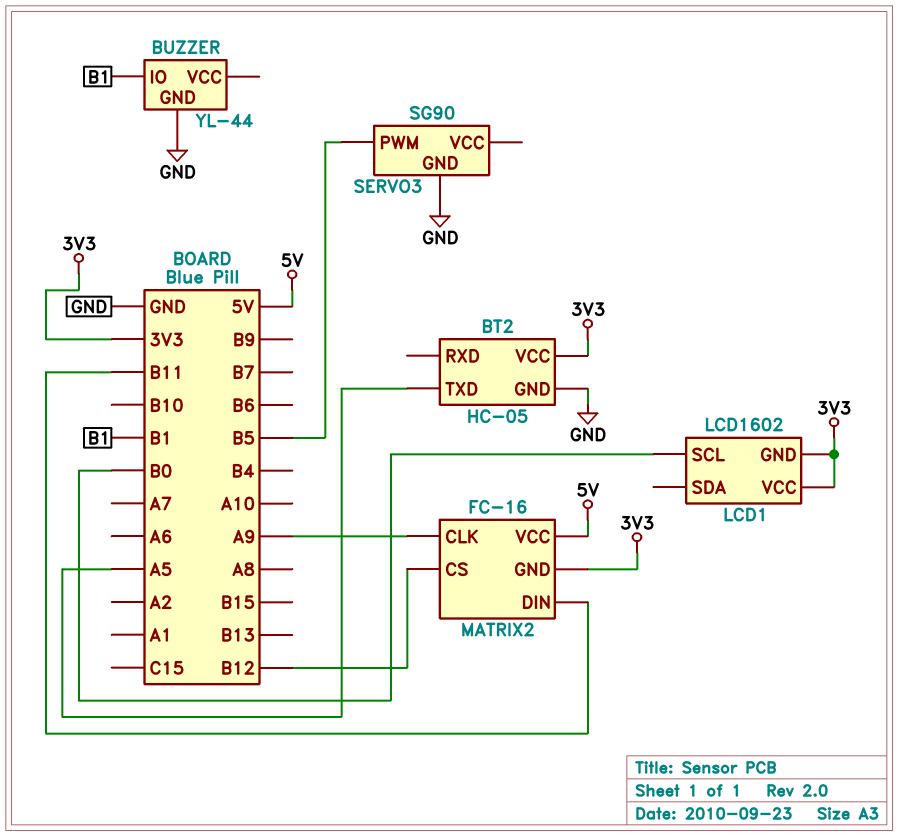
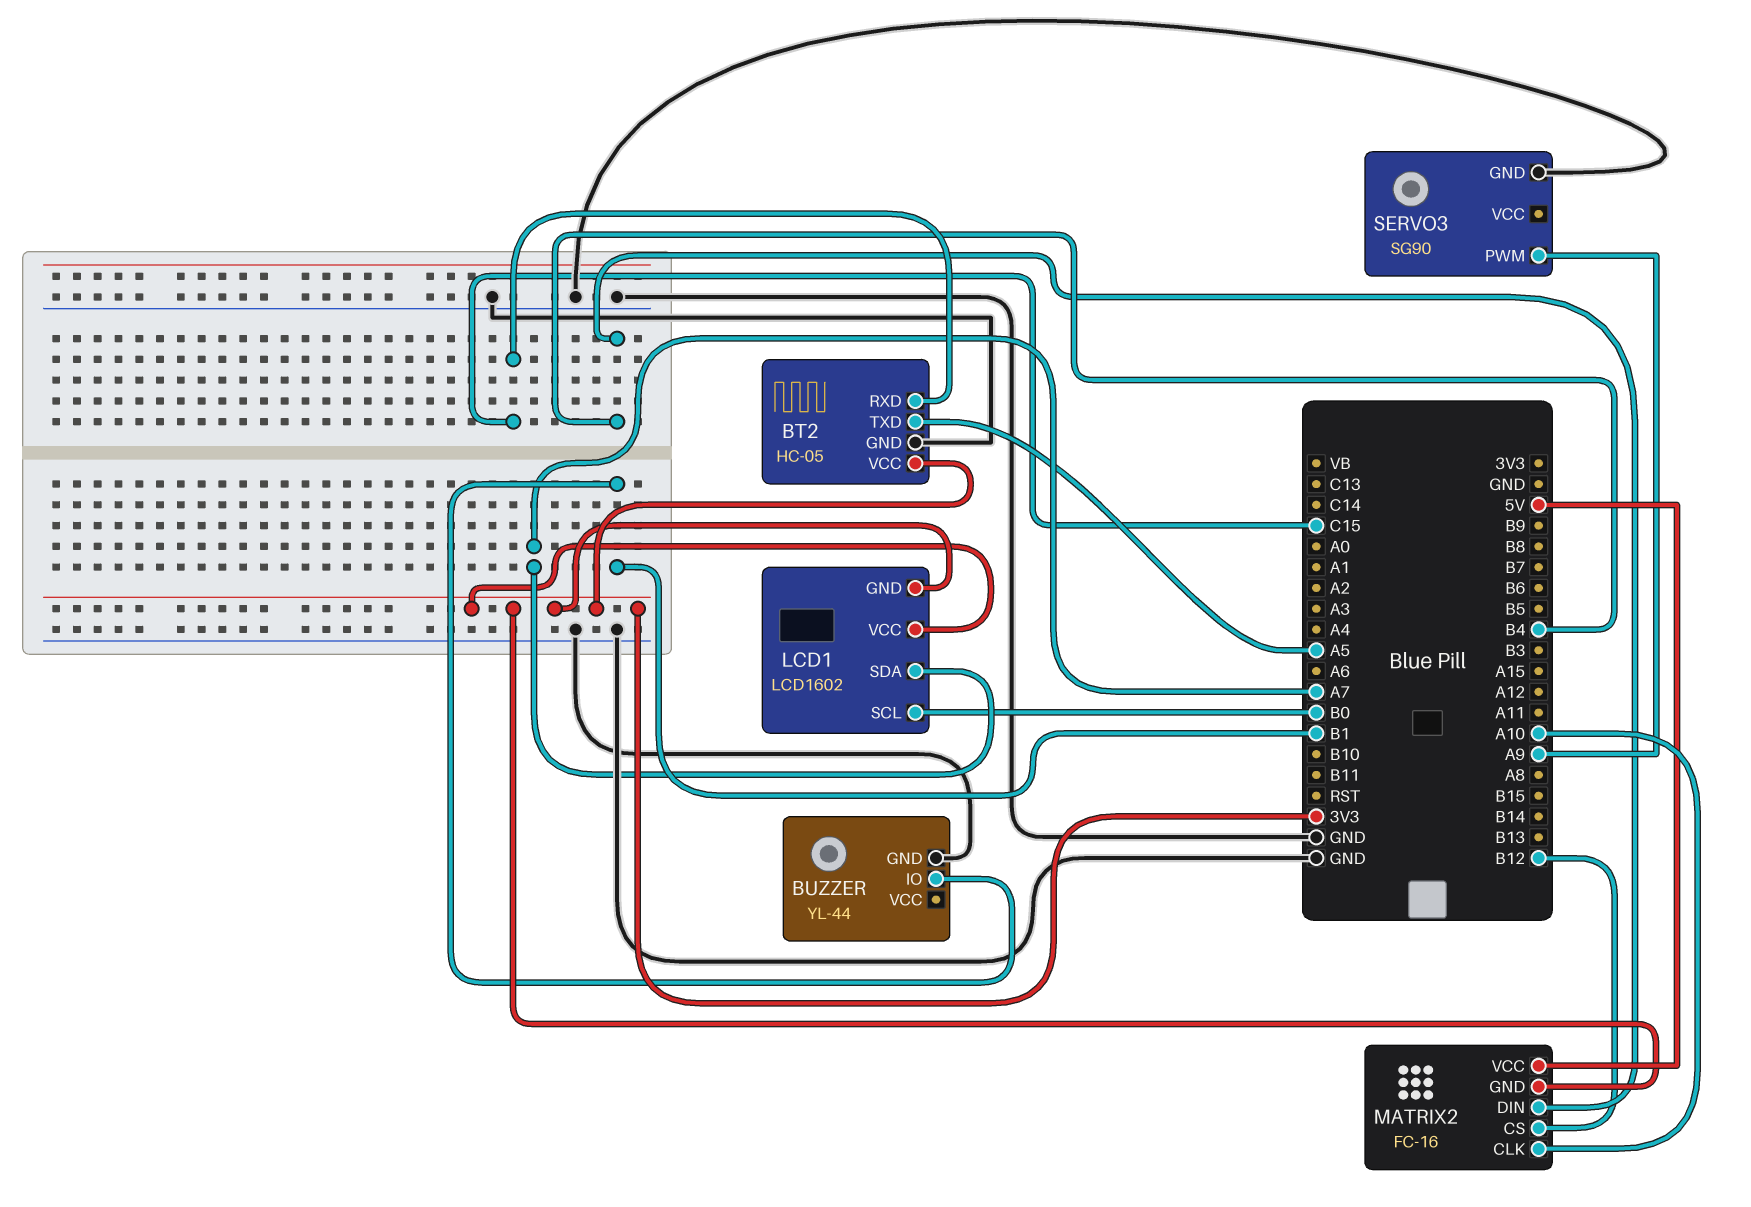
BT2 pin RXD: none -> C15
LCD1 pin SDA: none -> A7
MATRIX2 pin CLK: A9 -> A10
MATRIX2 pin DIN: B11 -> B4
SERVO3 pin PWM: B5 -> A9

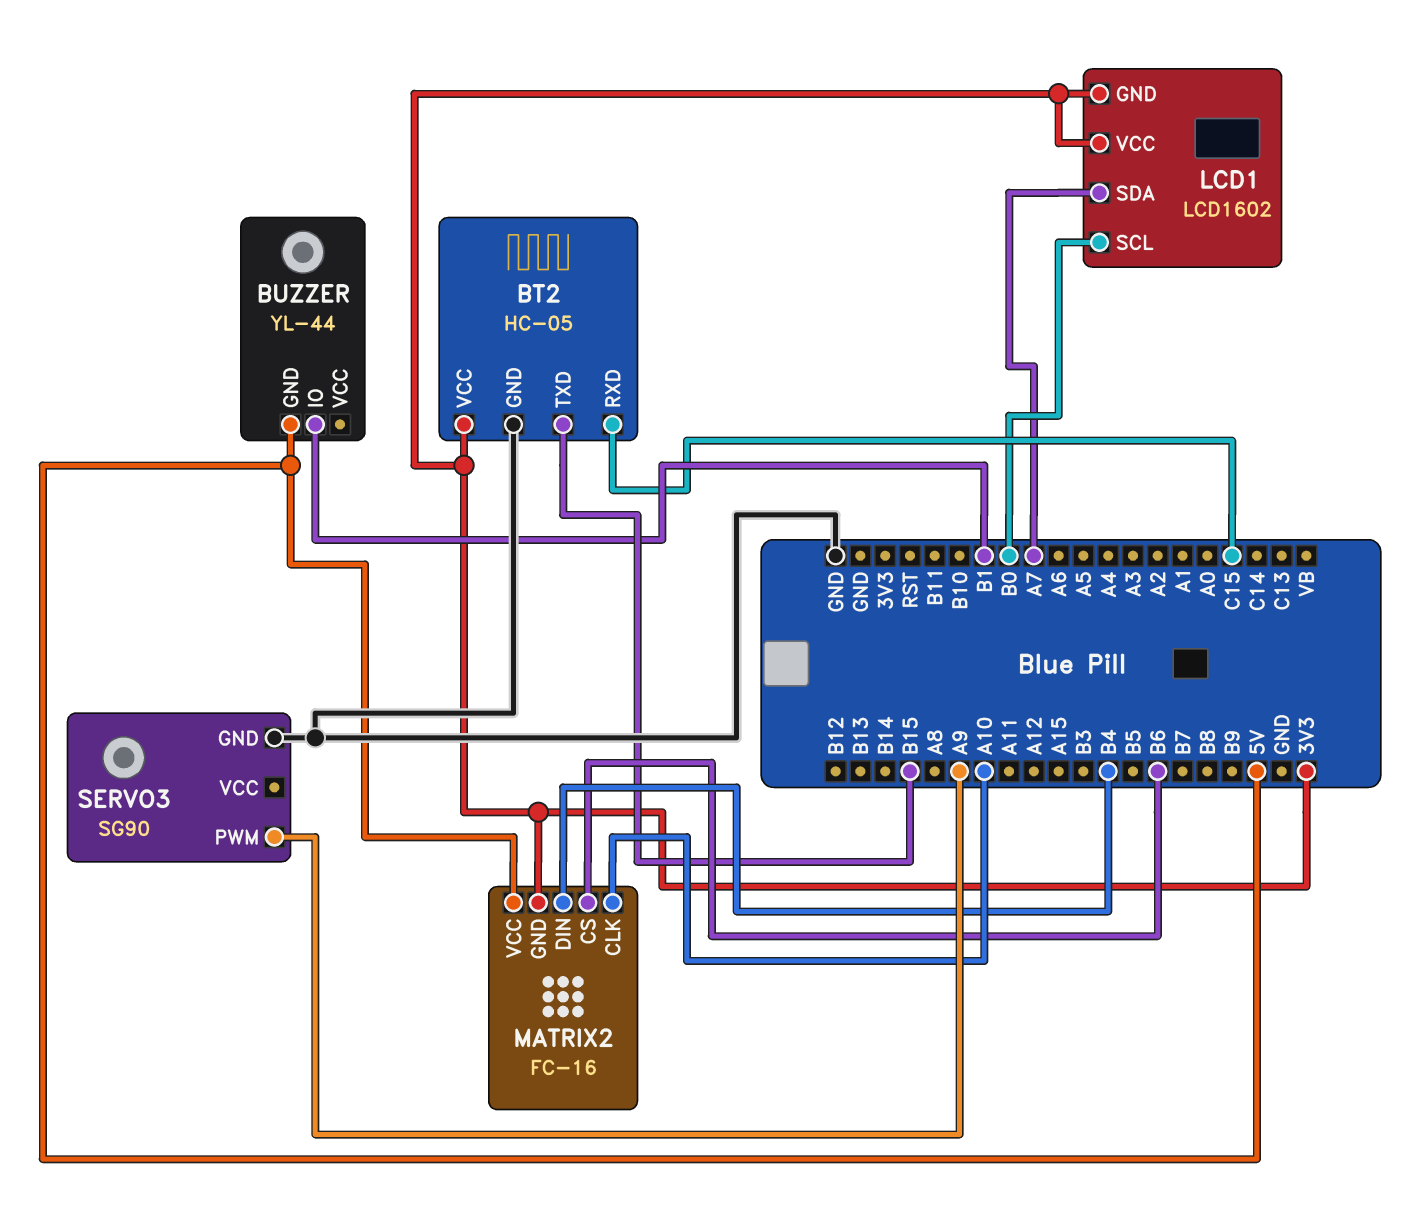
BT2 pin TXD: A5 -> B15
BUZZER pin GND: GND -> 5V
MATRIX2 pin CS: B12 -> B6

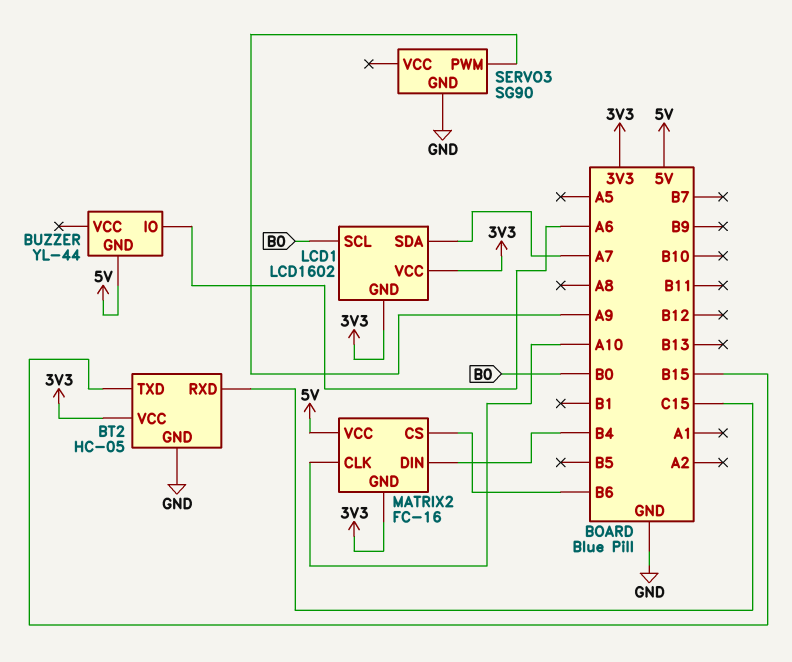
BUZZER pin IO: B1 -> A6

